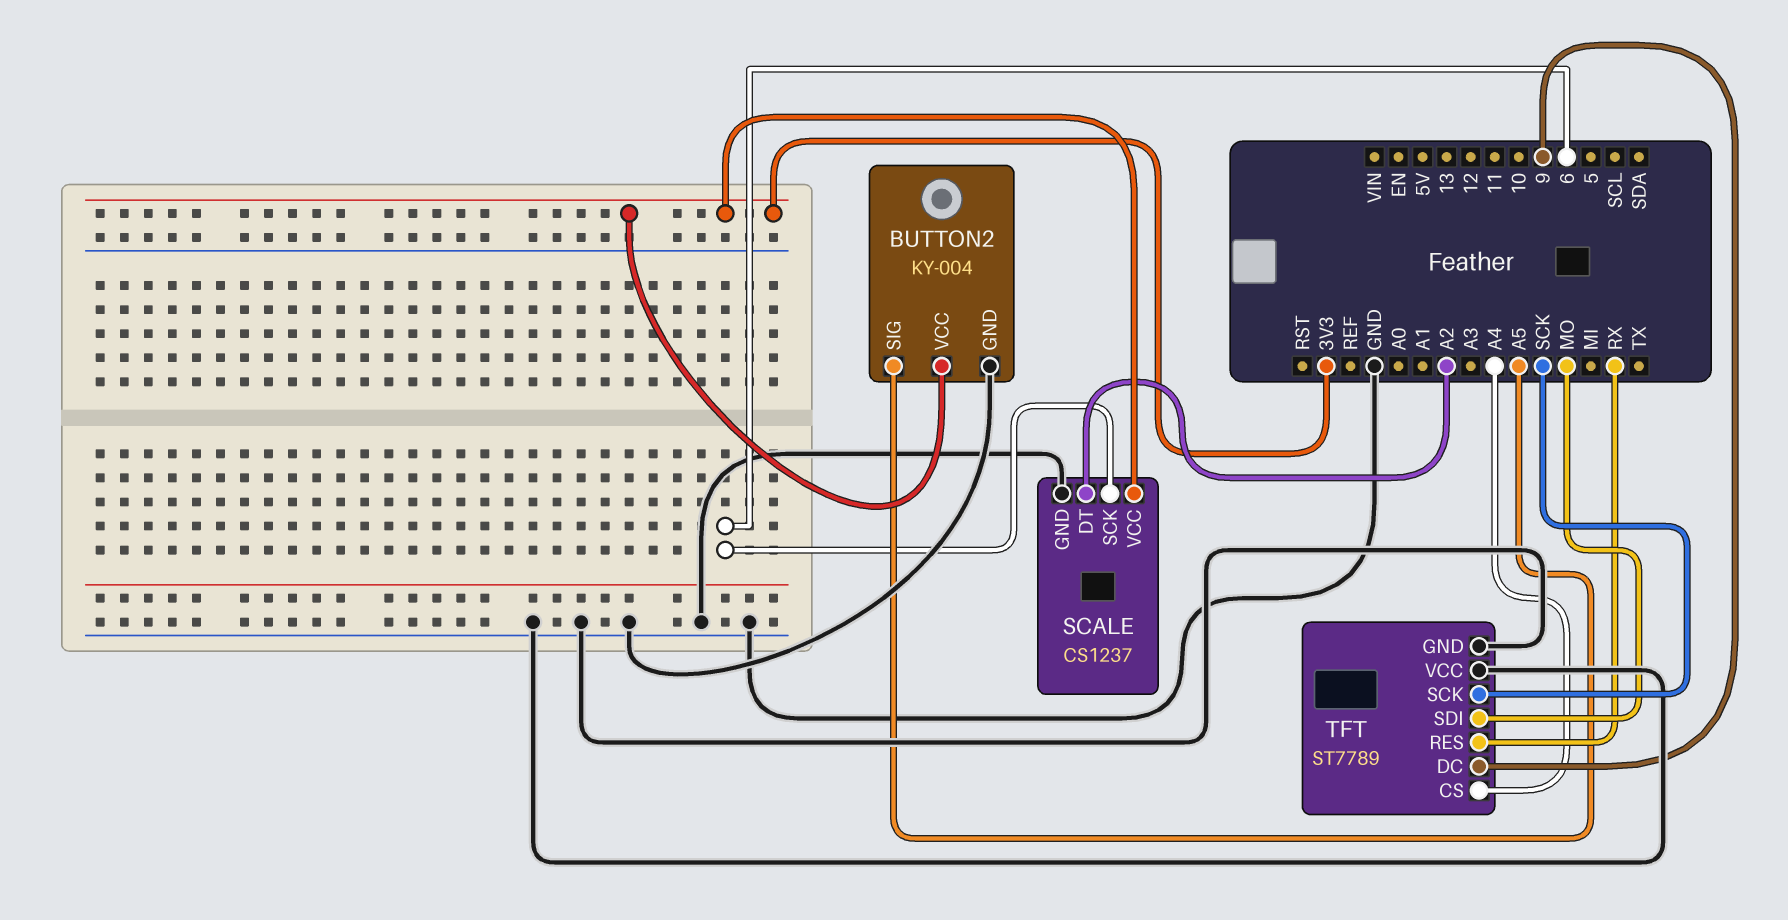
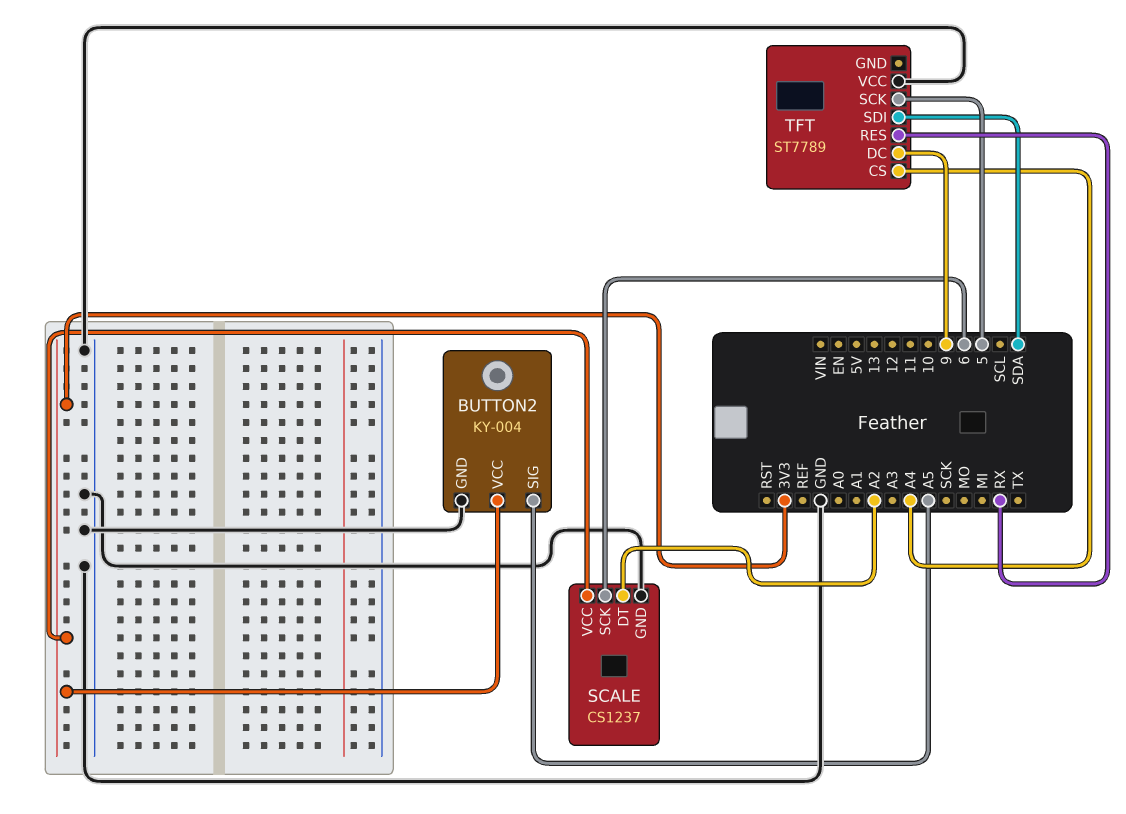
TFT pin GND: GND -> none
TFT pin SCK: SCK -> 5
TFT pin SDI: MO -> SDA

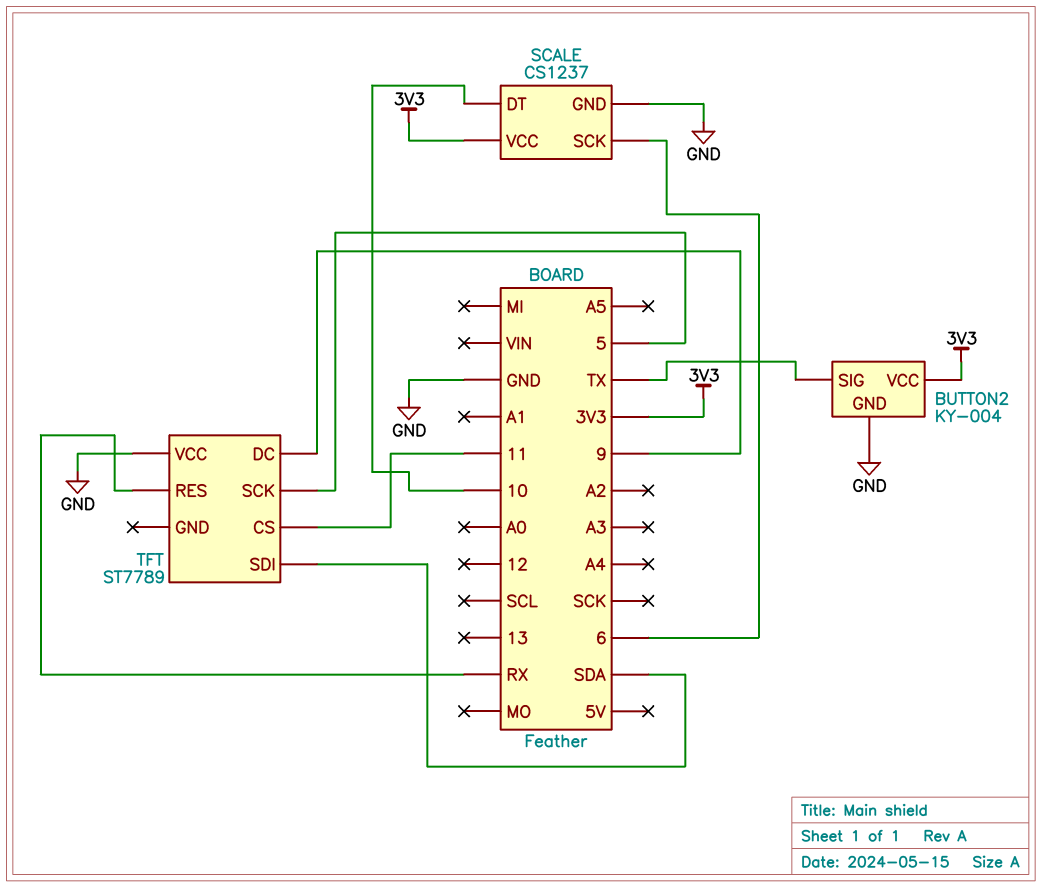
BUTTON2 pin SIG: A5 -> TX
SCALE pin DT: A2 -> 10
TFT pin CS: A4 -> 11

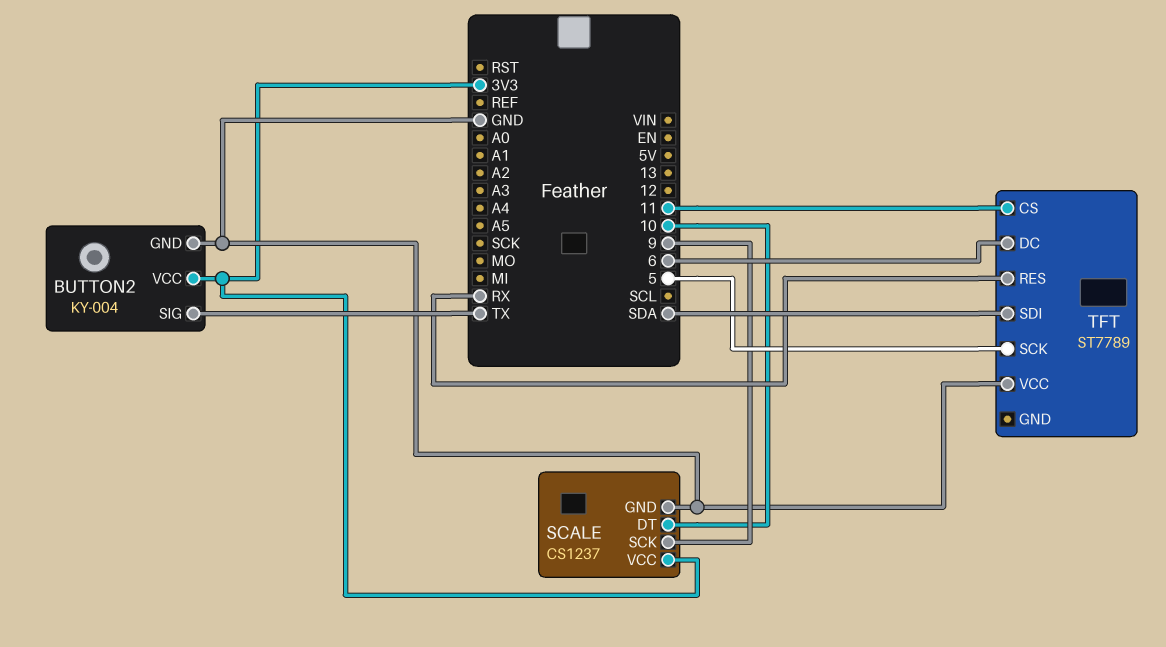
SCALE pin SCK: 6 -> 9
TFT pin DC: 9 -> 6

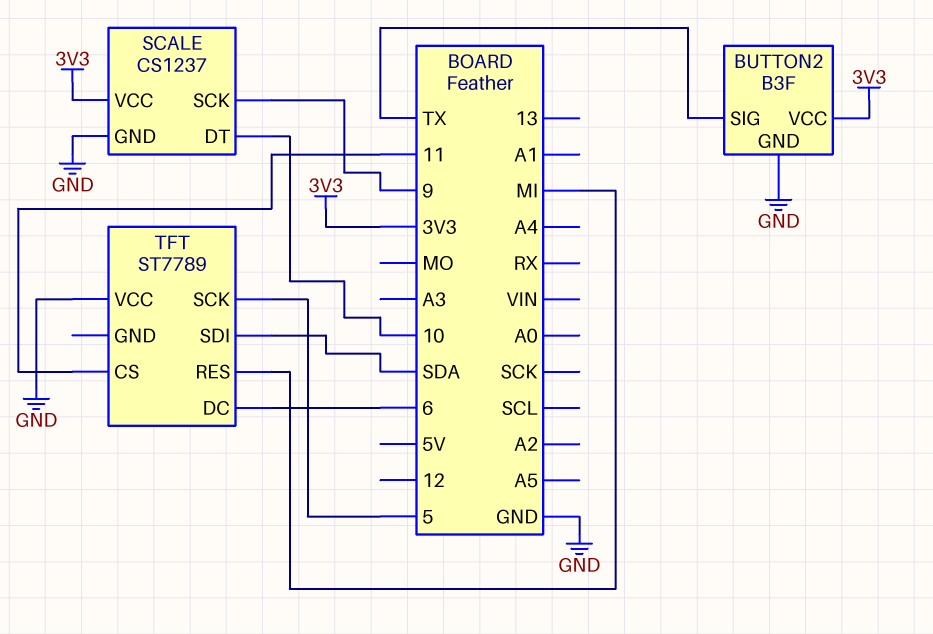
BUTTON2: KY-004 -> B3F
TFT pin RES: RX -> MI

